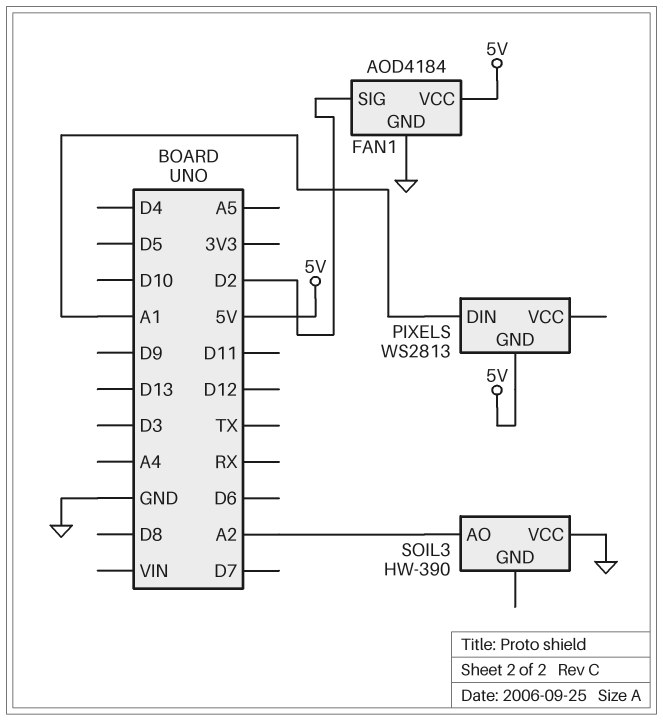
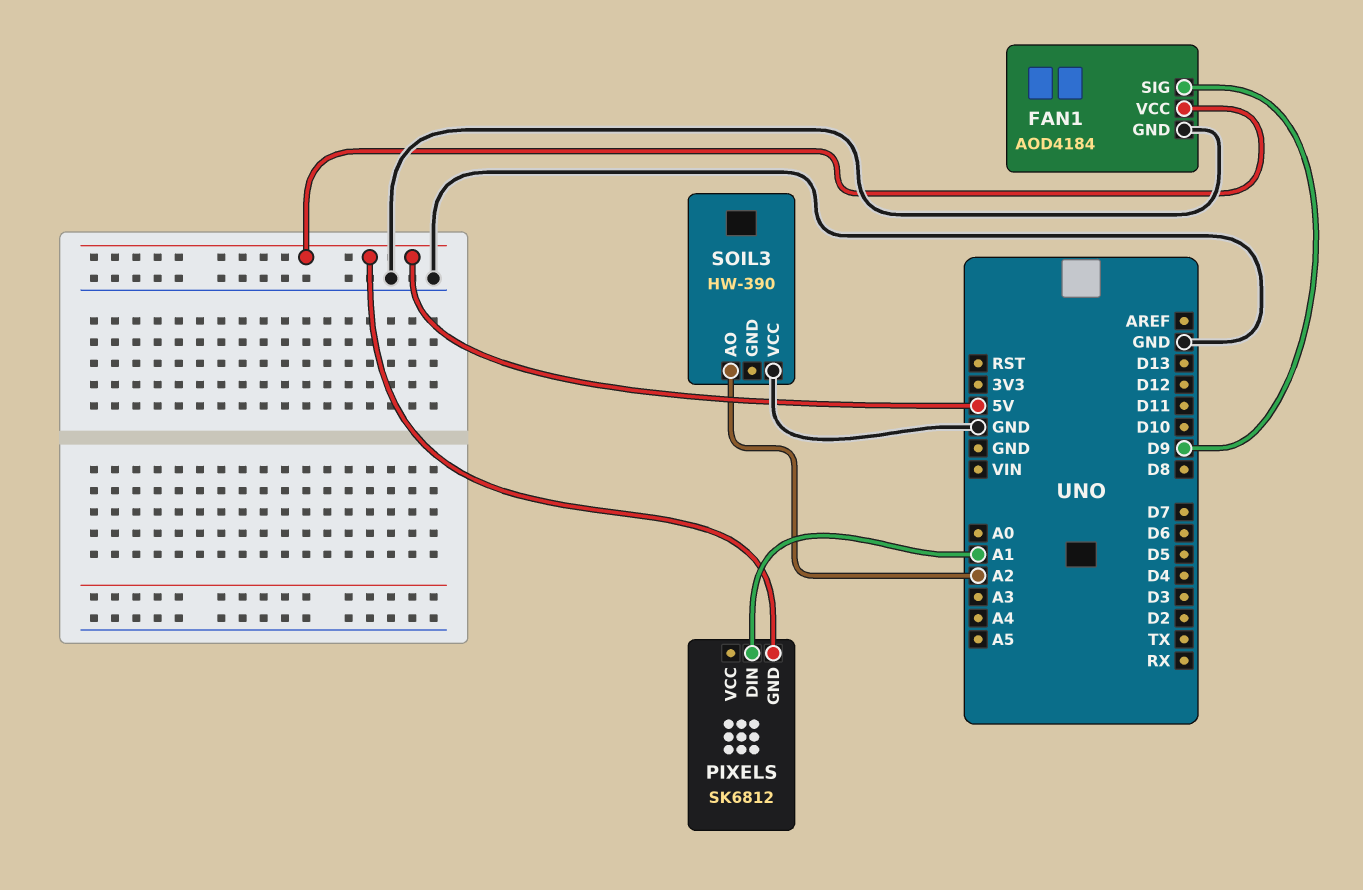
FAN1 pin SIG: D2 -> D9
PIXELS: WS2813 -> SK6812

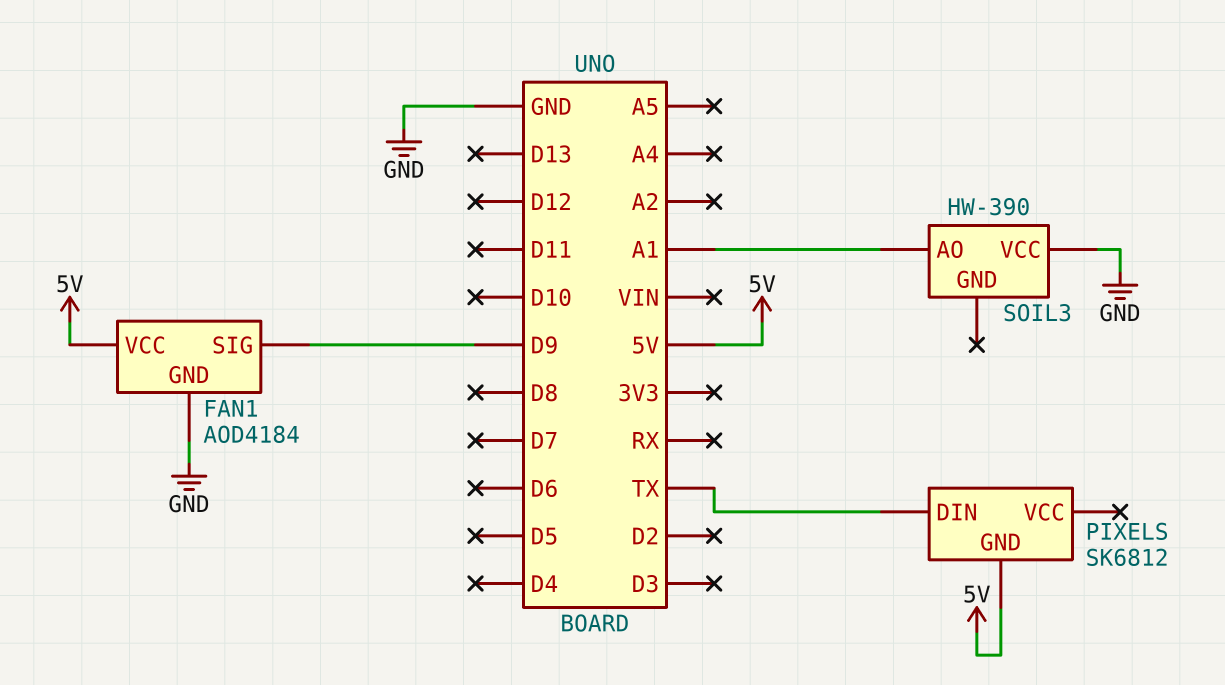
PIXELS pin DIN: A1 -> TX
SOIL3 pin AO: A2 -> A1

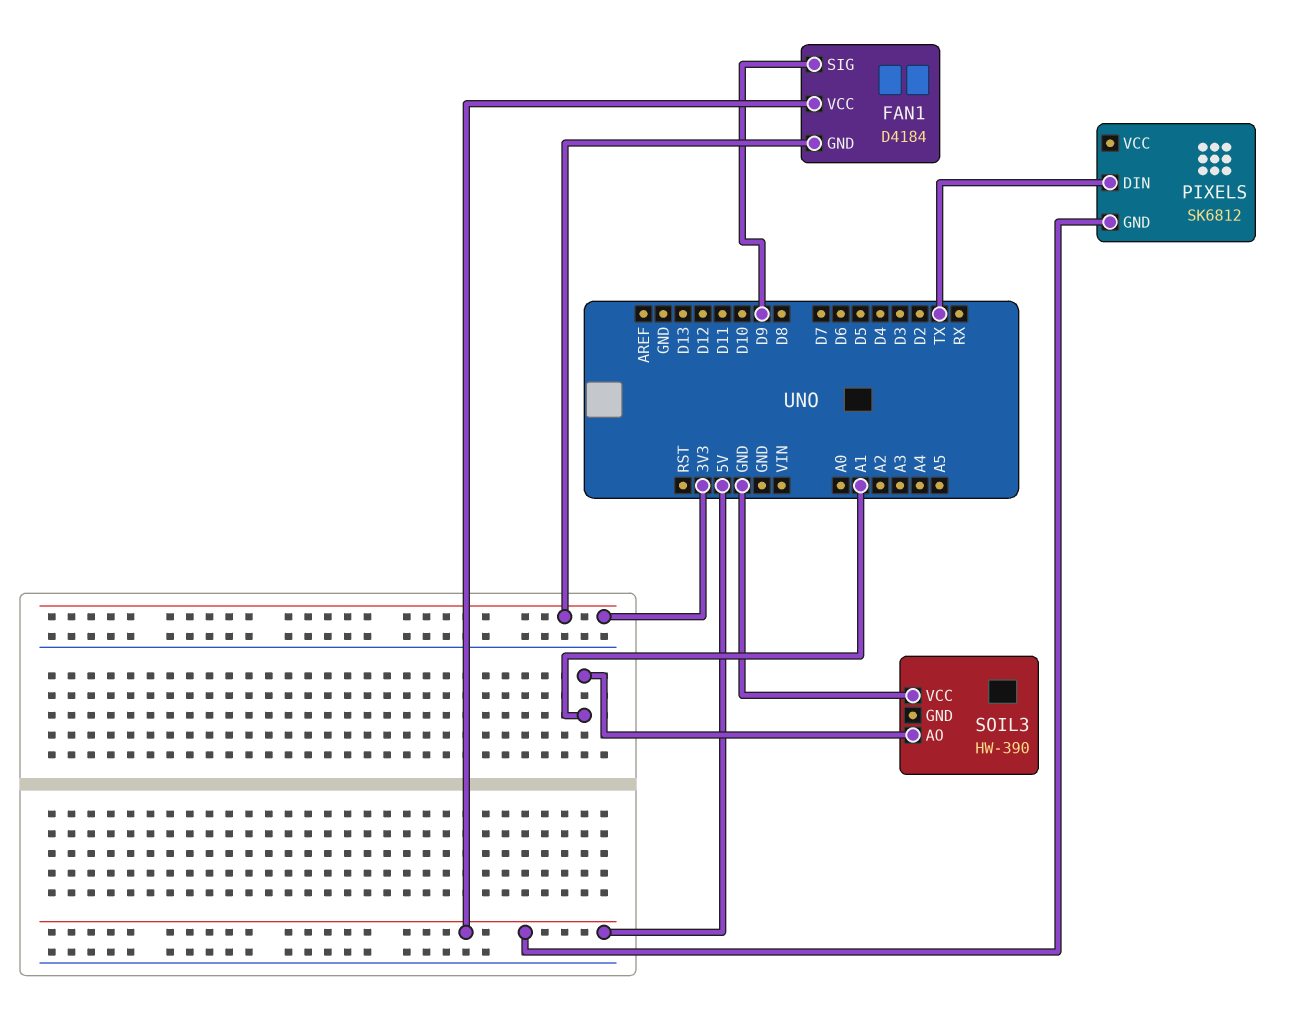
FAN1: AOD4184 -> D4184
FAN1 pin GND: GND -> 3V3

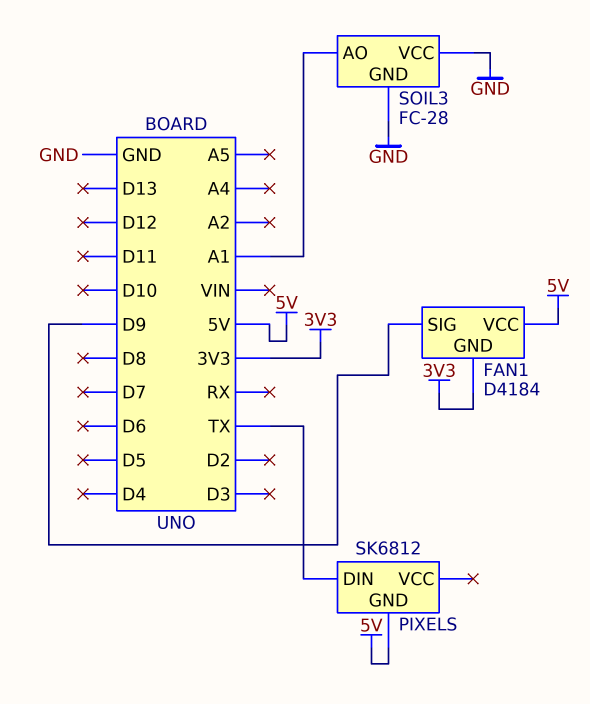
SOIL3: HW-390 -> FC-28
SOIL3 pin GND: none -> GND

